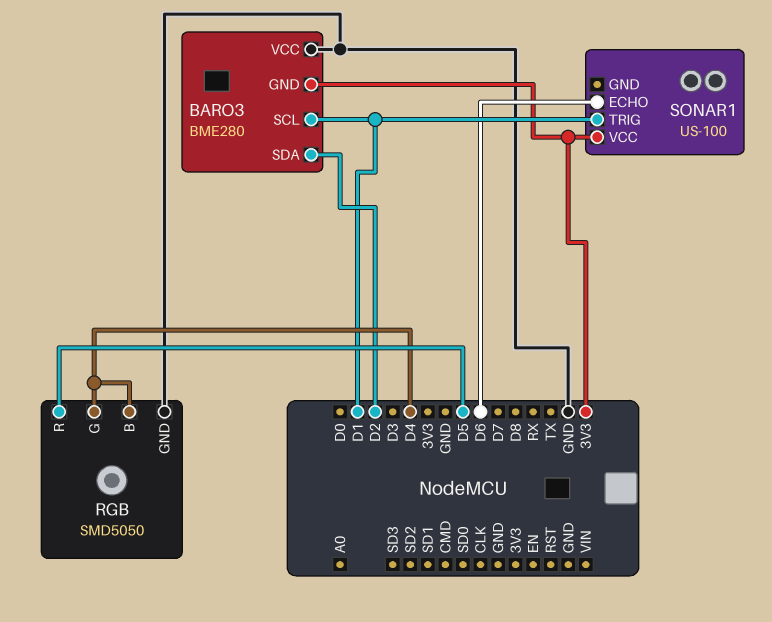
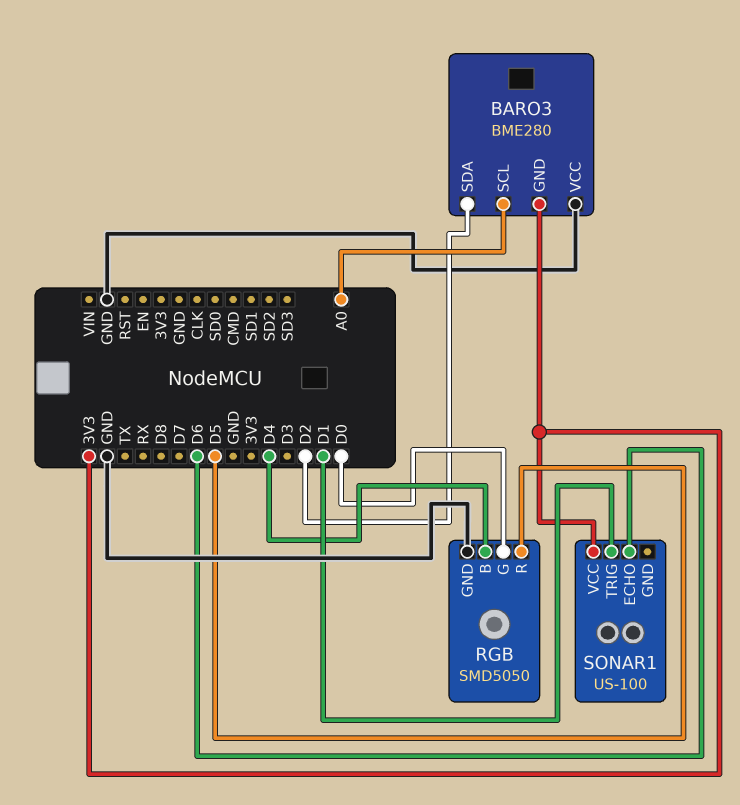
BARO3 pin SCL: D1 -> A0
RGB pin G: D4 -> D0

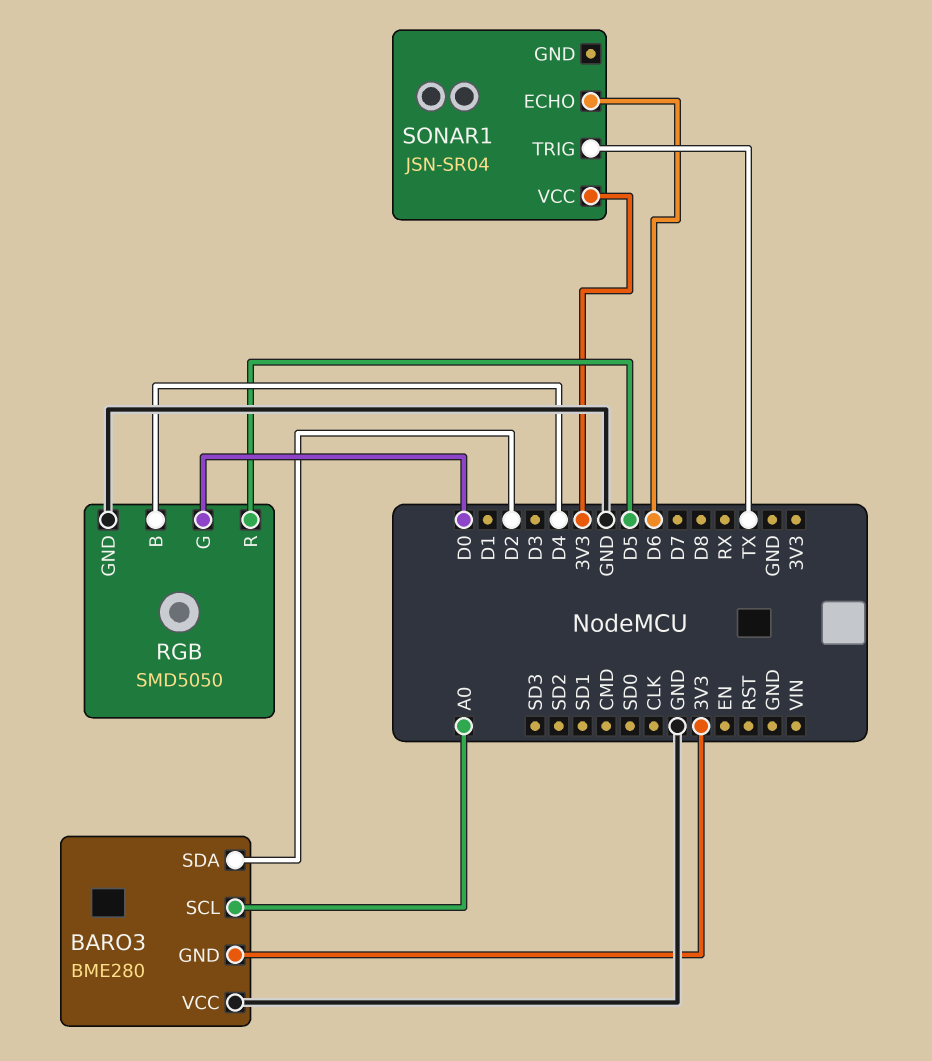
SONAR1: US-100 -> JSN-SR04
SONAR1 pin TRIG: D1 -> TX

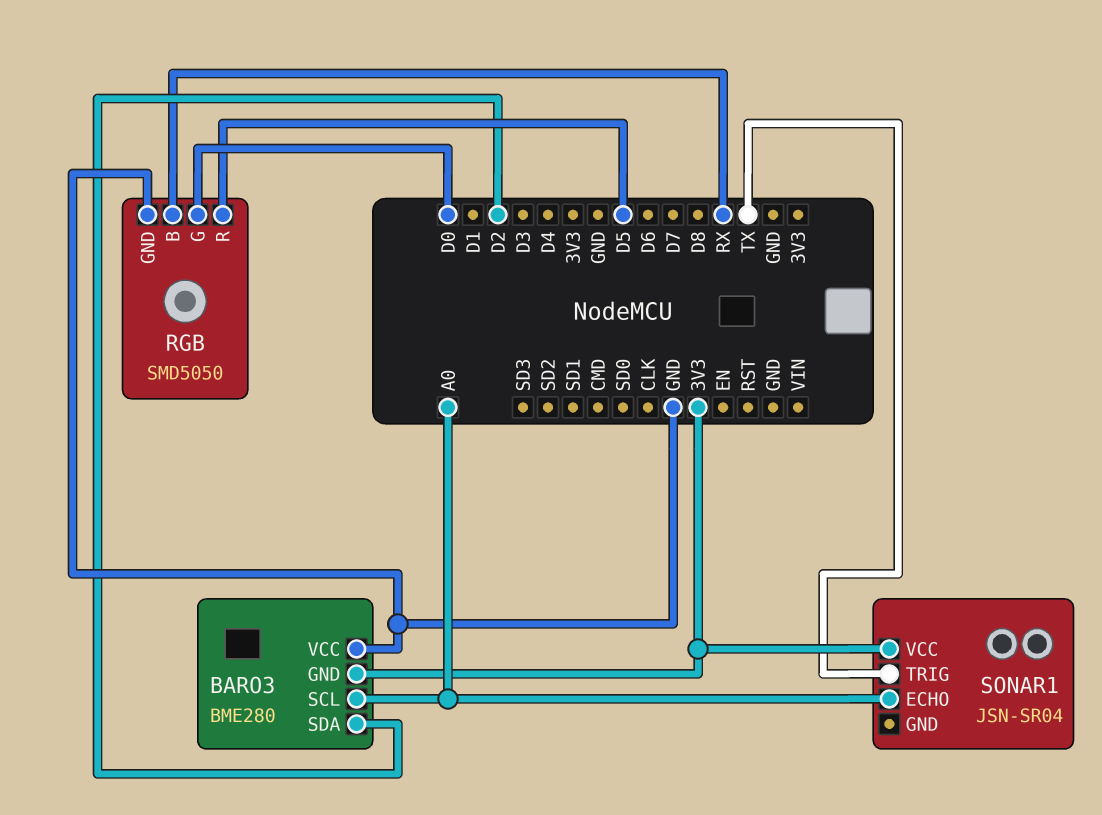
RGB pin B: D4 -> RX
SONAR1 pin ECHO: D6 -> A0

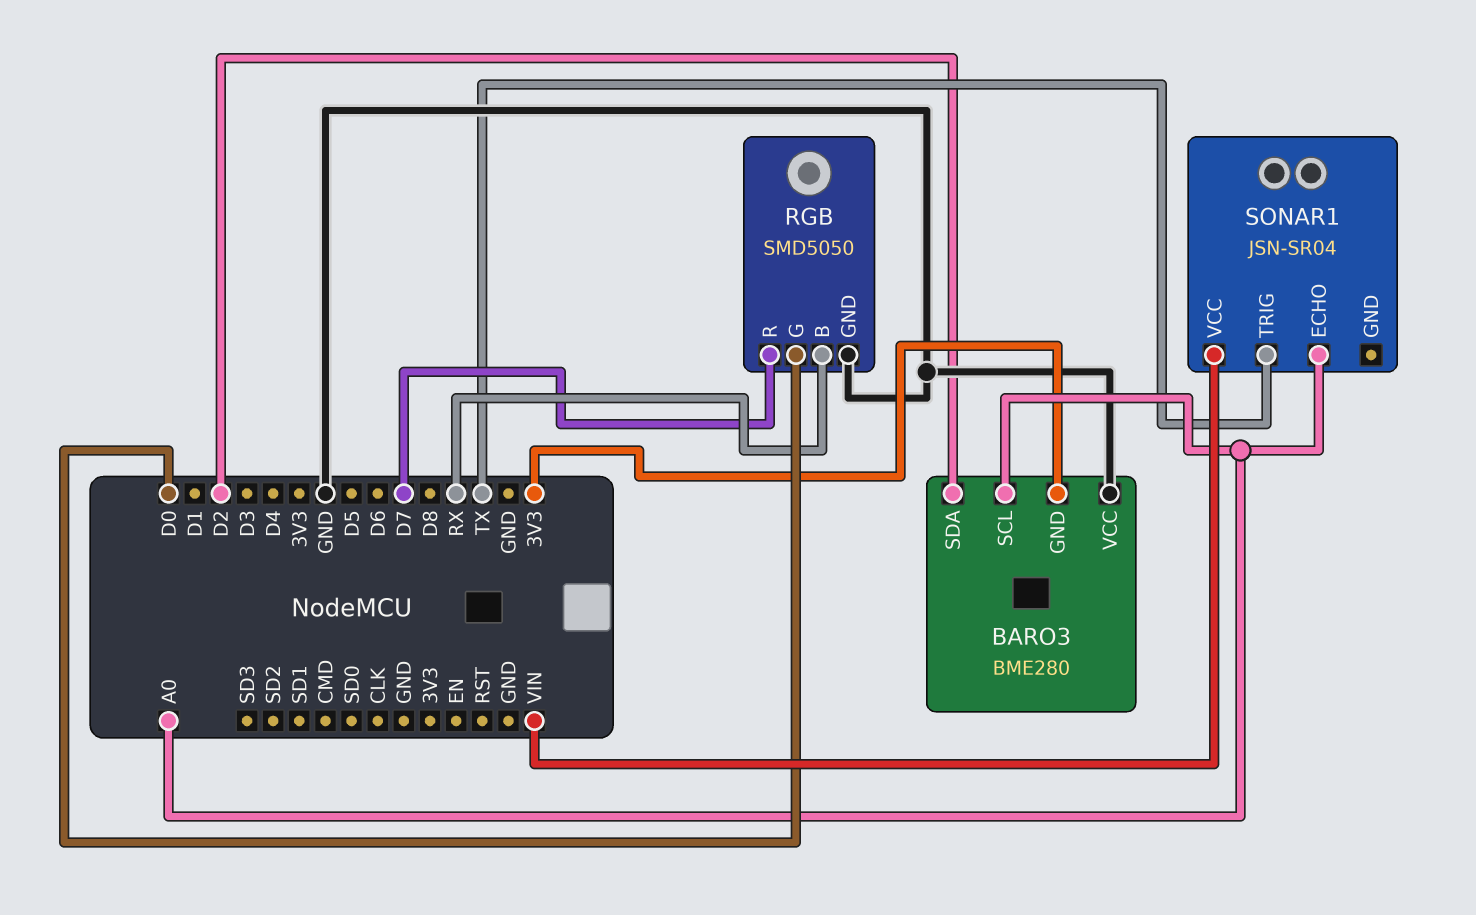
RGB pin R: D5 -> D7
SONAR1 pin VCC: 3V3 -> VIN

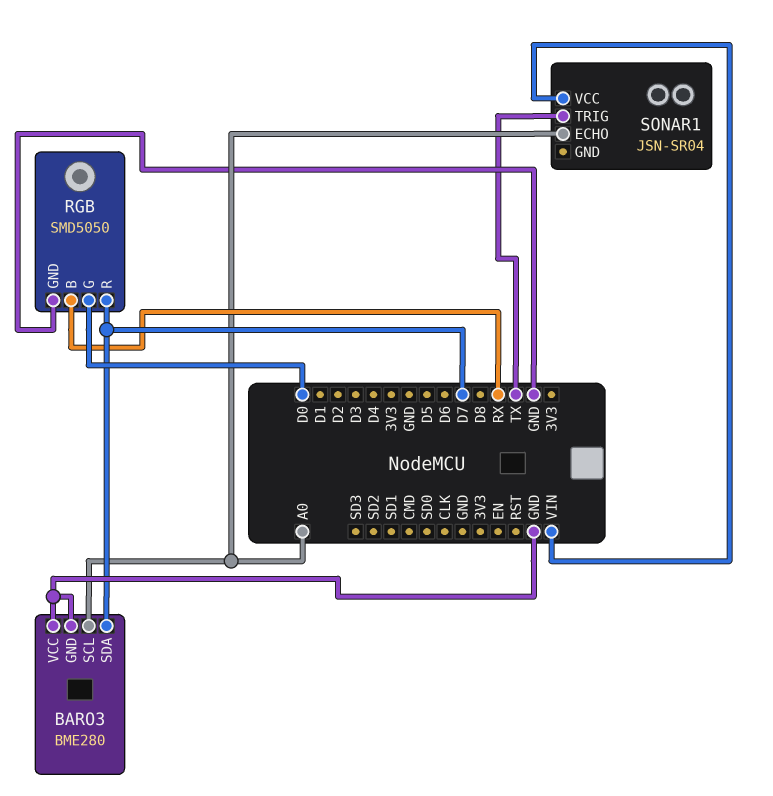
BARO3 pin GND: 3V3 -> GND
BARO3 pin SDA: D2 -> D7

